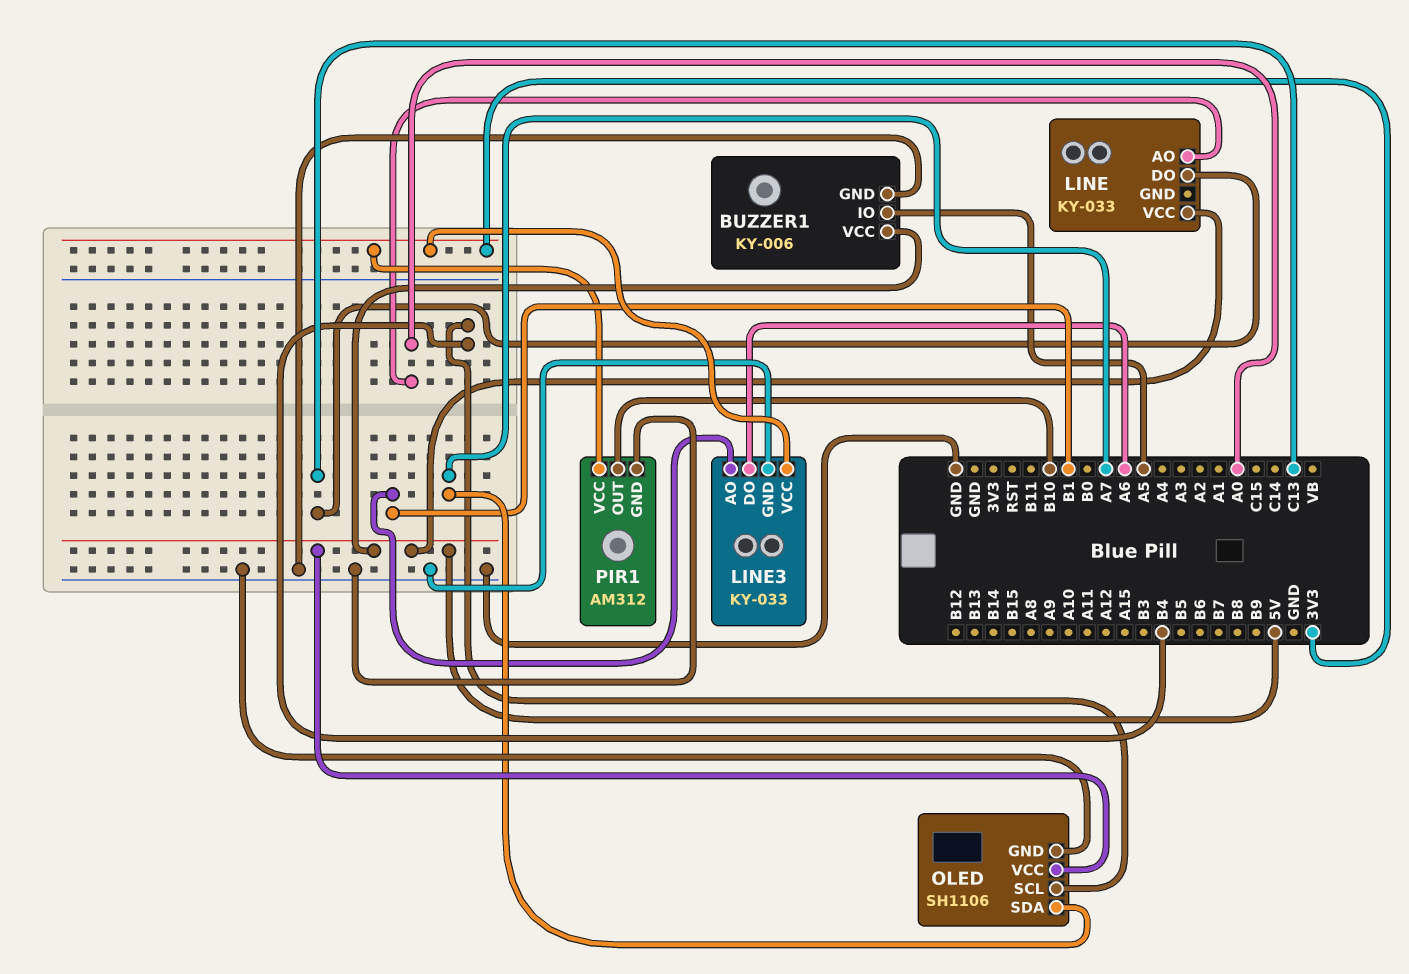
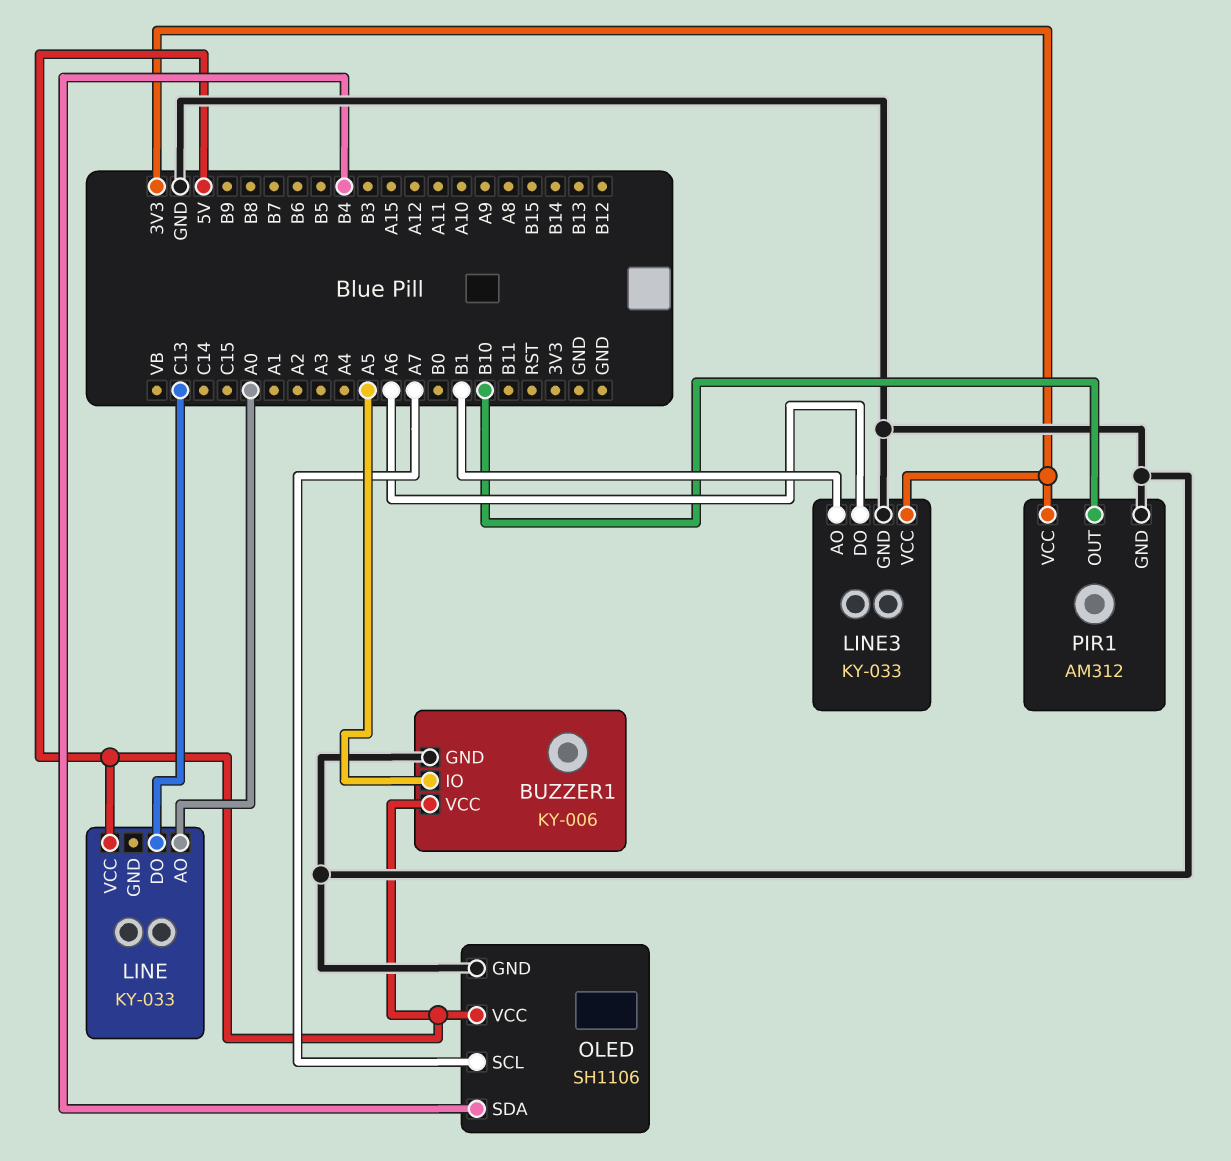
OLED pin SCL: B4 -> A7
OLED pin SDA: A7 -> B4

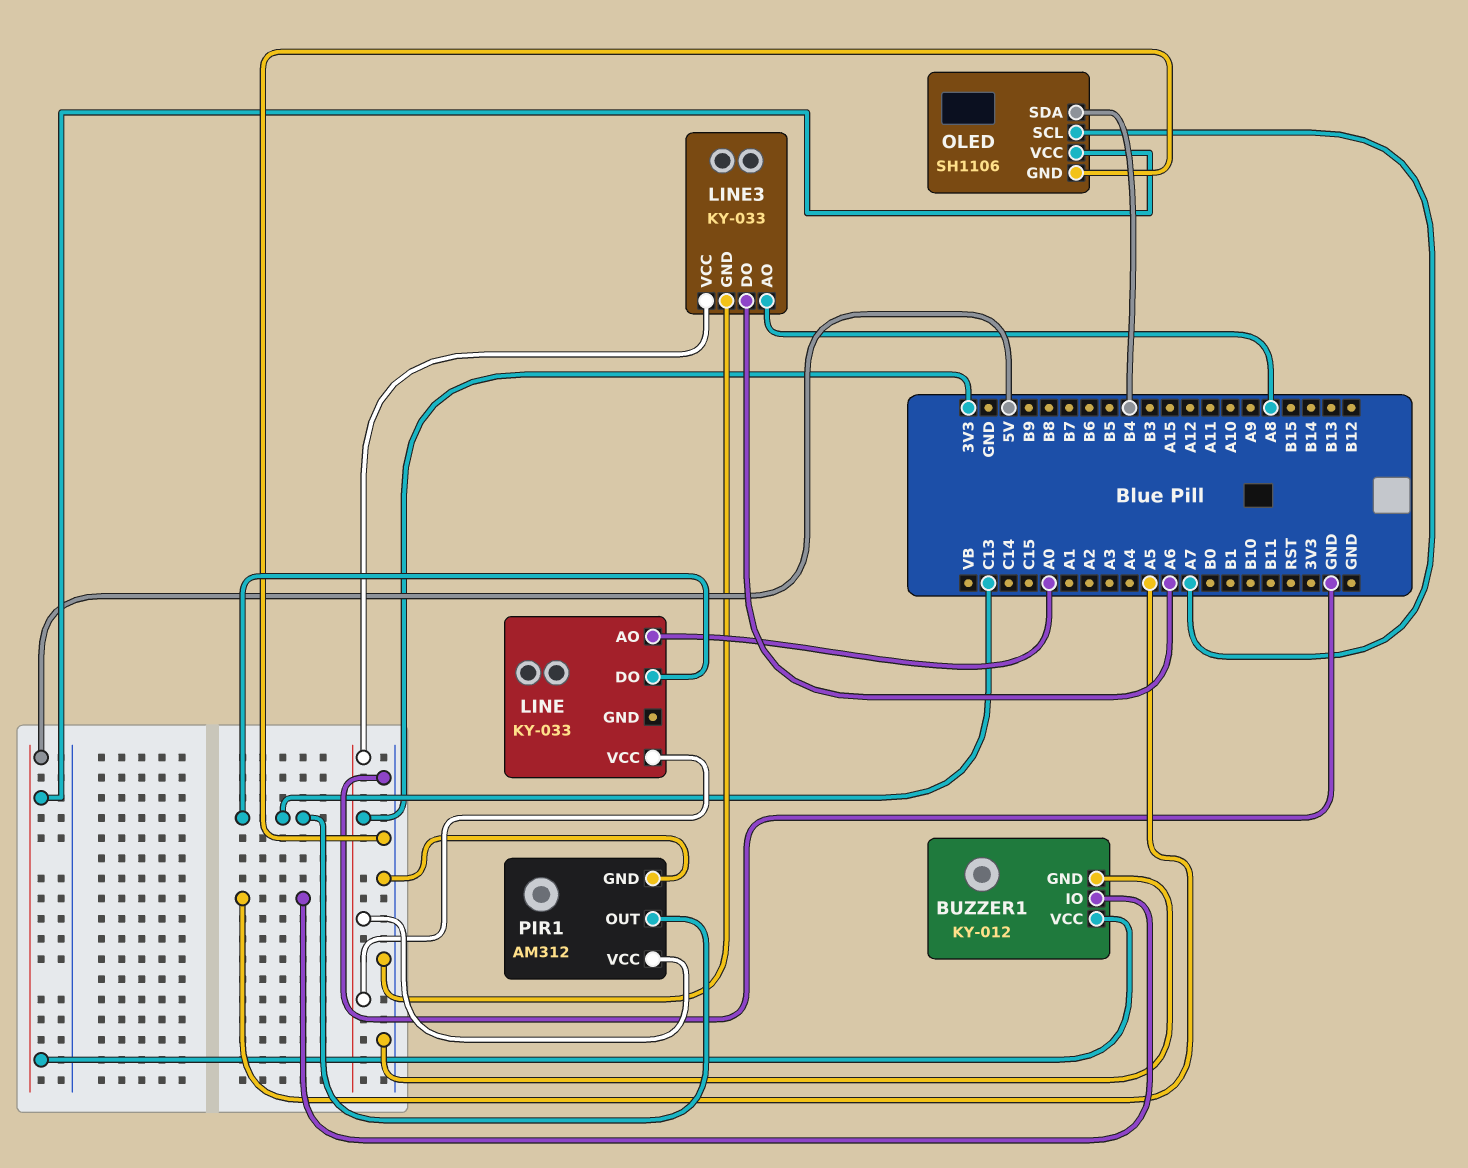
BUZZER1: KY-006 -> KY-012
LINE pin VCC: 5V -> 3V3
LINE3 pin AO: B1 -> A8
PIR1 pin OUT: B10 -> C13

